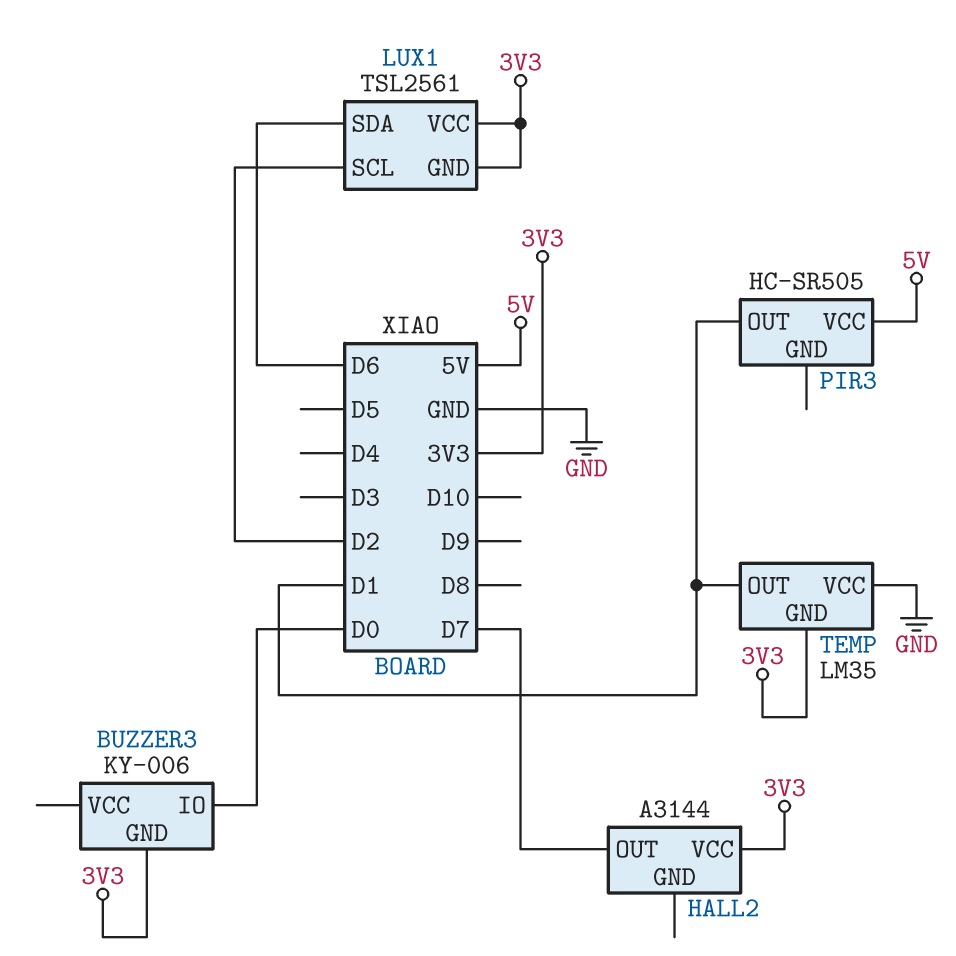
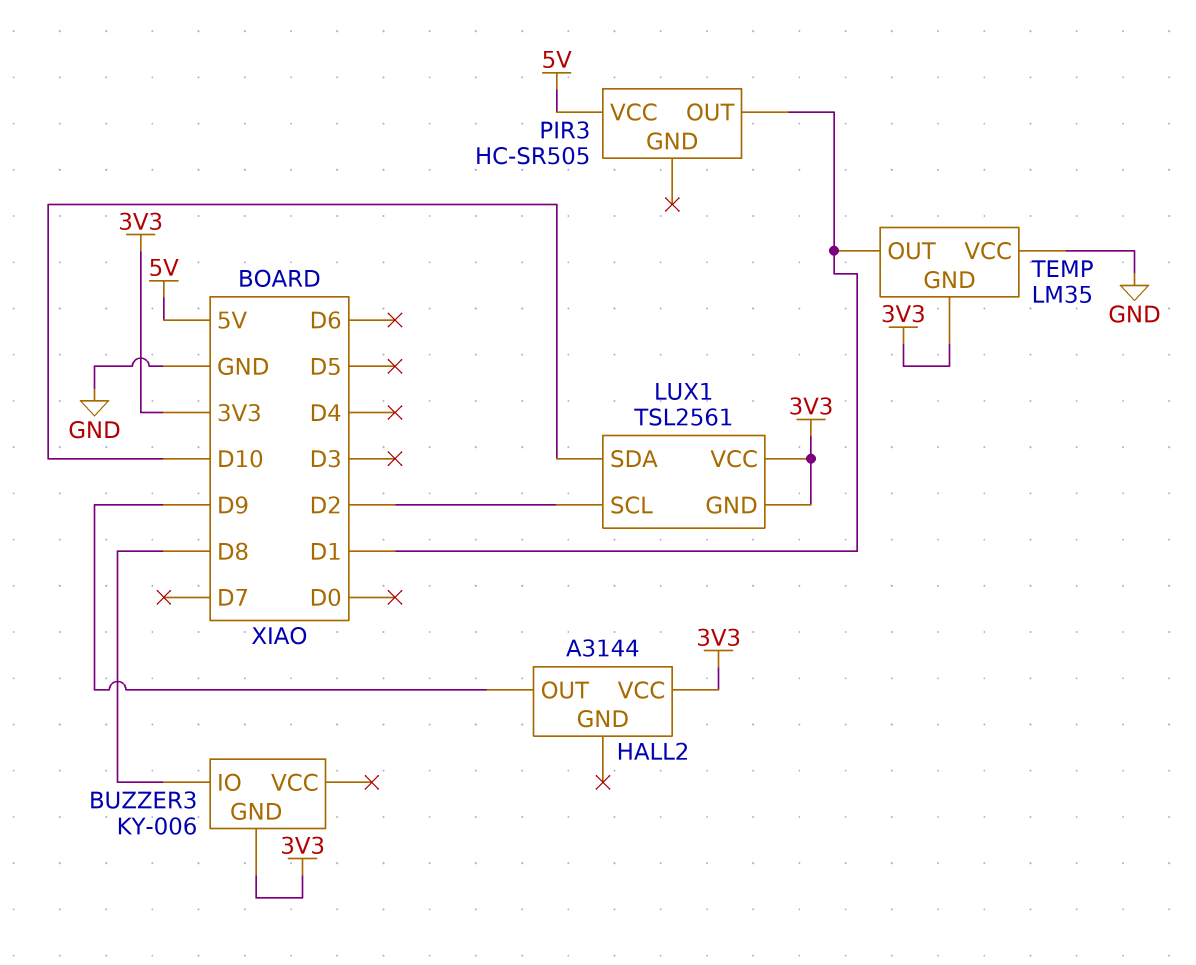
BUZZER3 pin IO: D0 -> D8
HALL2 pin OUT: D7 -> D9
LUX1 pin SDA: D6 -> D10

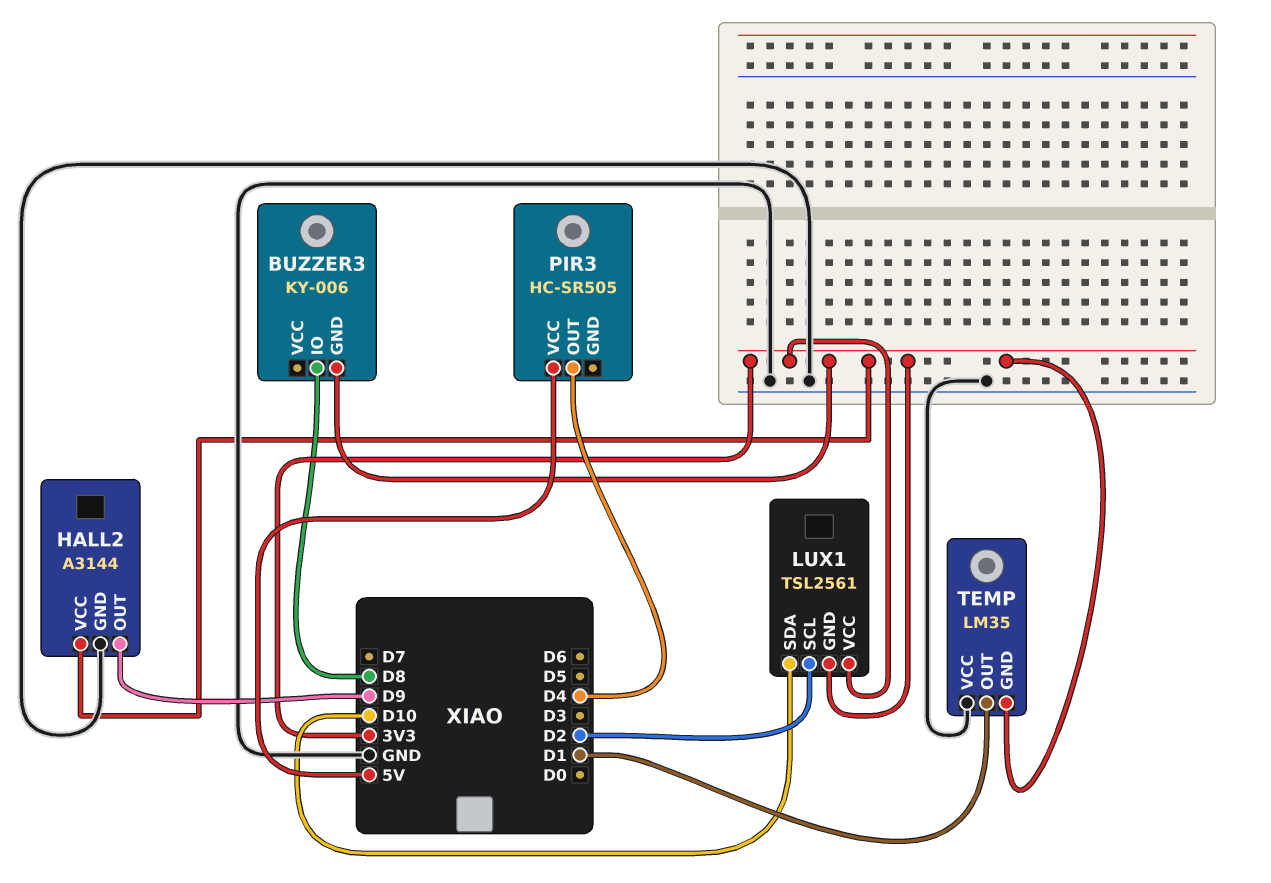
HALL2 pin GND: none -> GND
PIR3 pin OUT: D1 -> D4

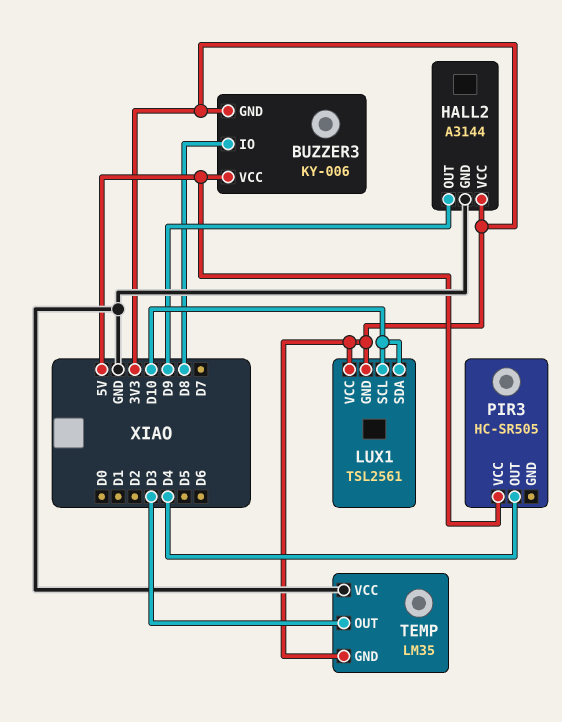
BUZZER3 pin VCC: none -> 5V
LUX1 pin SCL: D2 -> D10
TEMP pin OUT: D1 -> D3

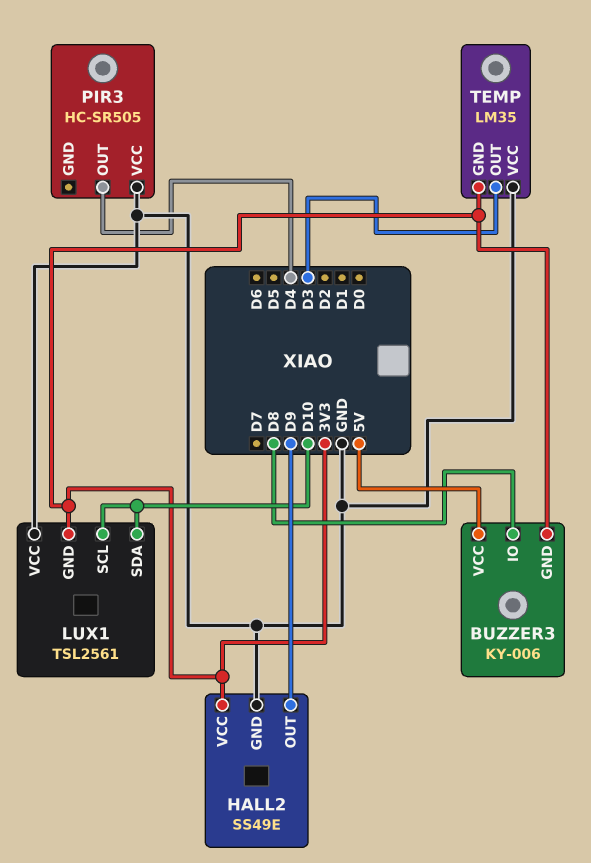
HALL2: A3144 -> SS49E
LUX1 pin VCC: 3V3 -> GND
PIR3 pin VCC: 5V -> GND

